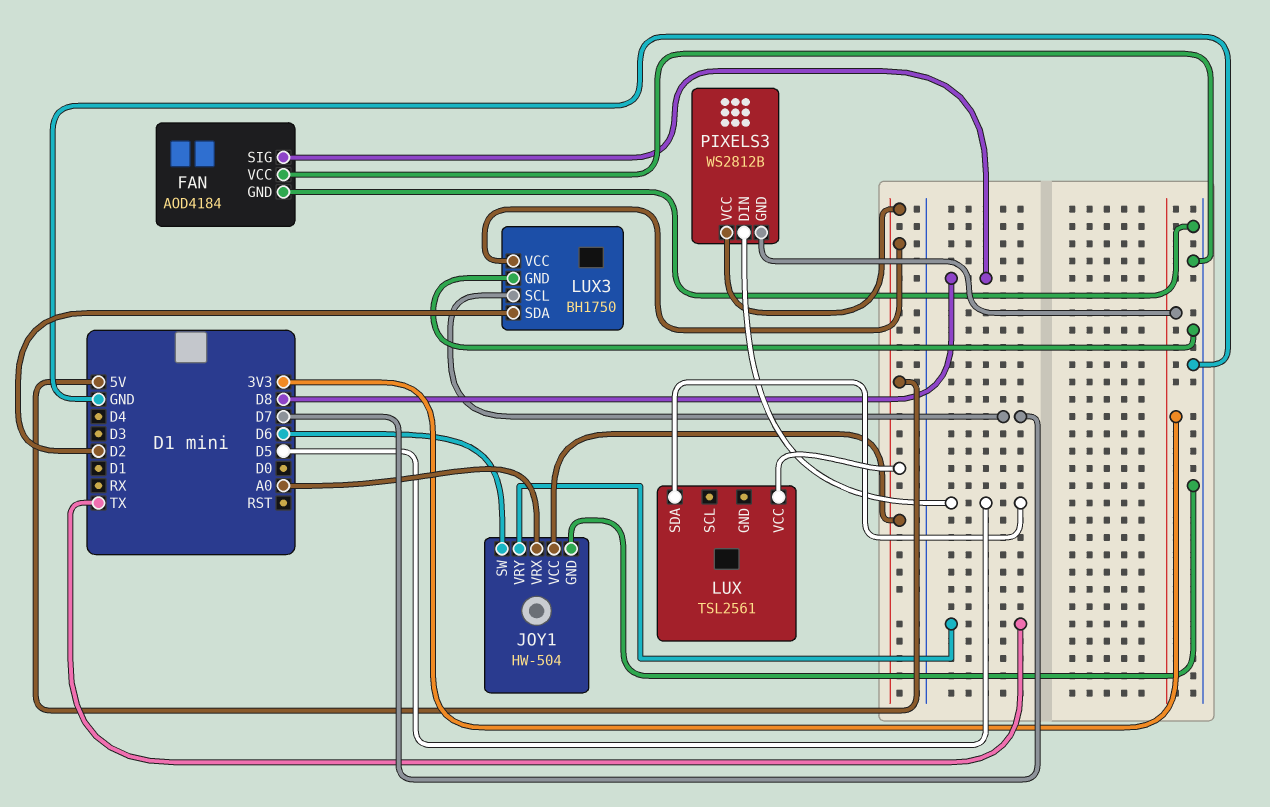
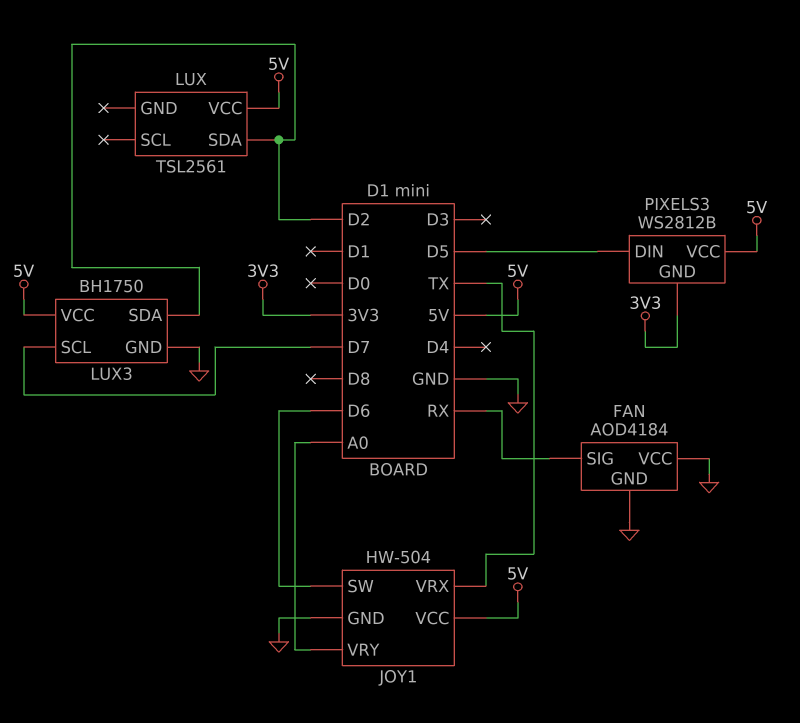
FAN pin SIG: D8 -> RX
JOY1 pin VRX: A0 -> TX
JOY1 pin VRY: TX -> A0
LUX pin SDA: D5 -> D2

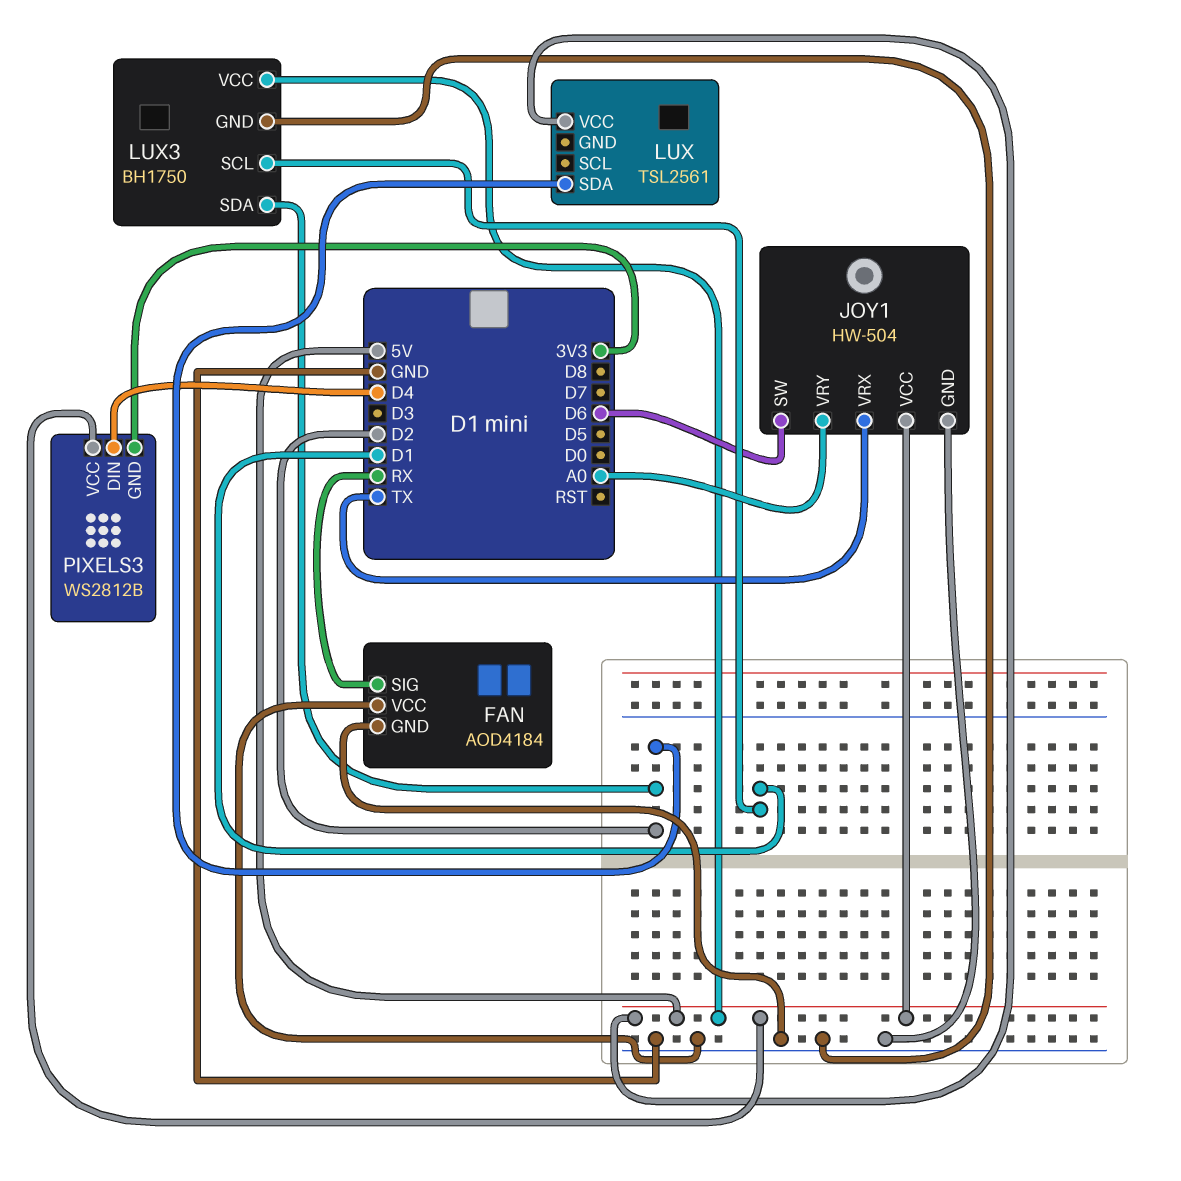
LUX3 pin SCL: D7 -> D1
PIXELS3 pin DIN: D5 -> D4

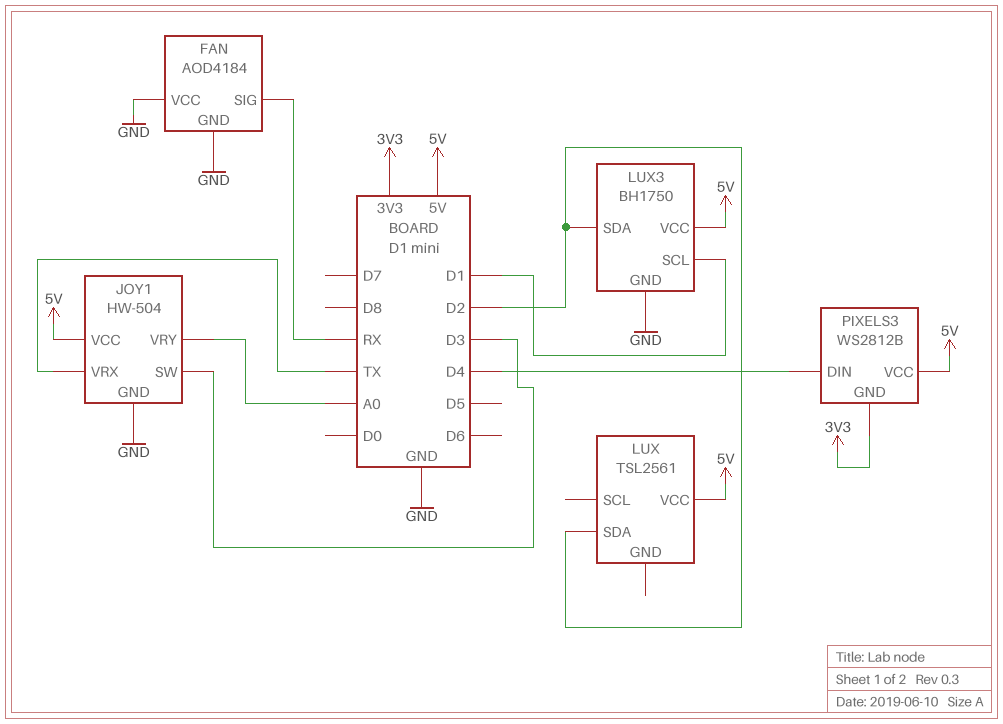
JOY1 pin SW: D6 -> D3

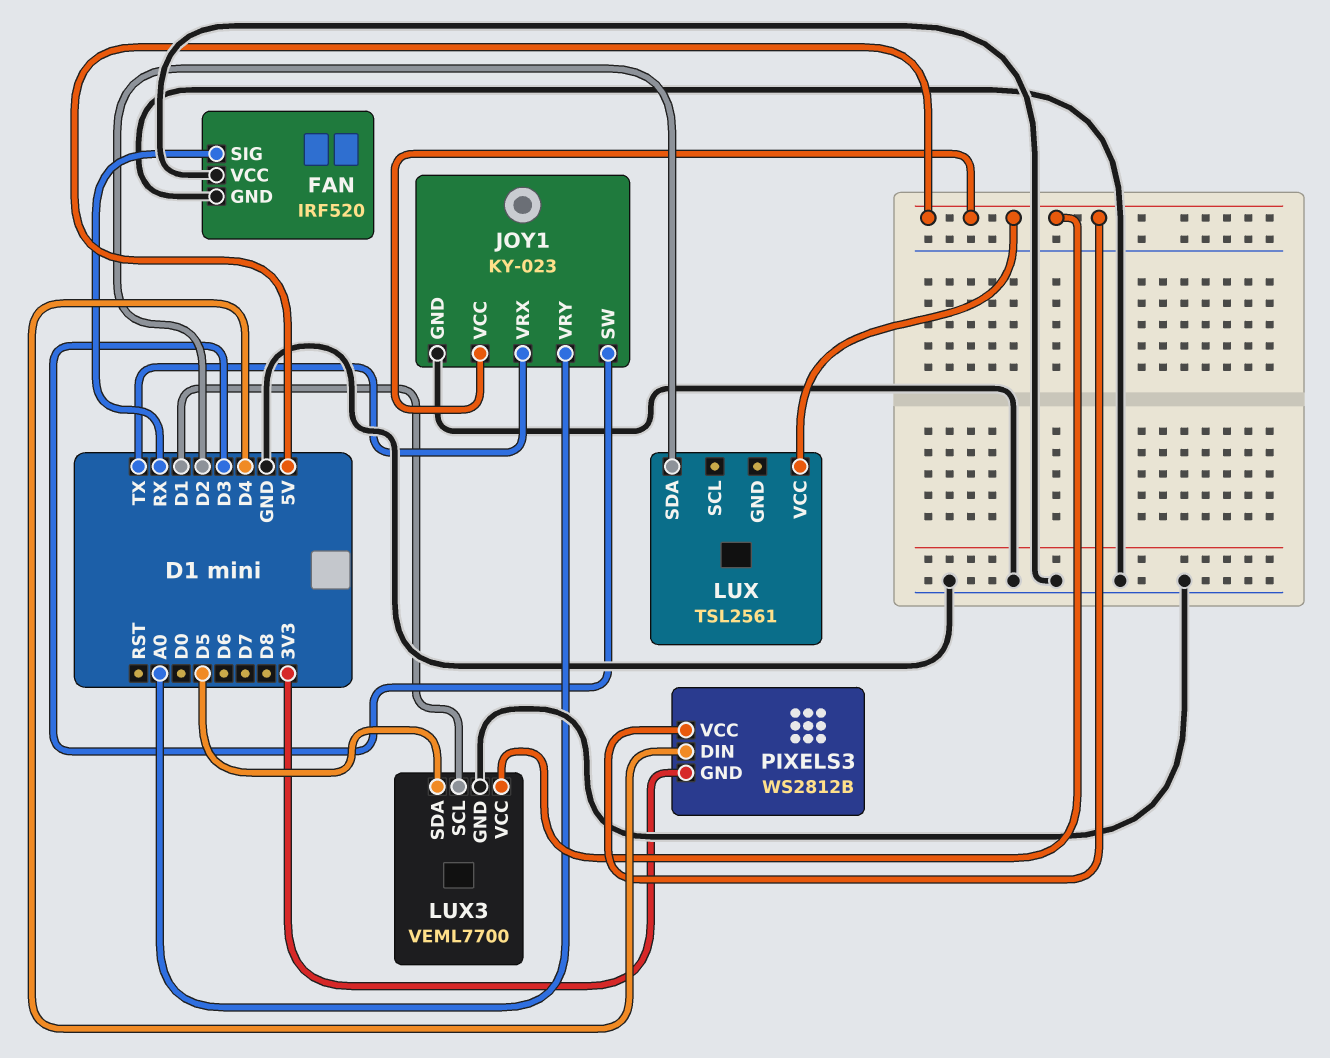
FAN: AOD4184 -> IRF520
JOY1: HW-504 -> KY-023
LUX3: BH1750 -> VEML7700
LUX3 pin SDA: D2 -> D5

